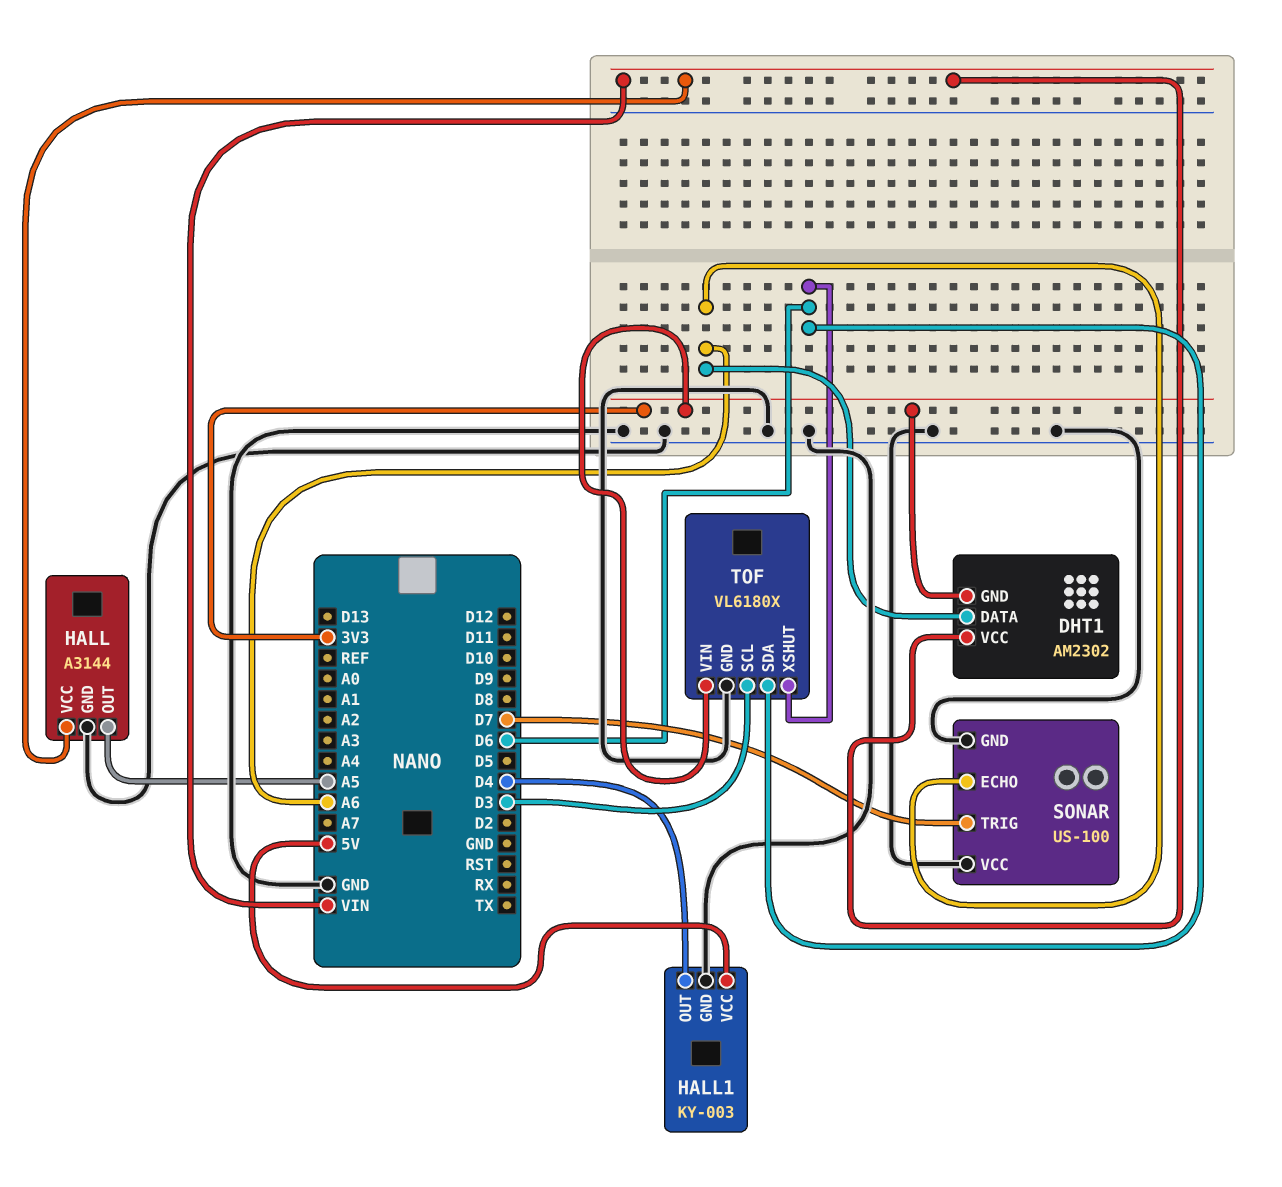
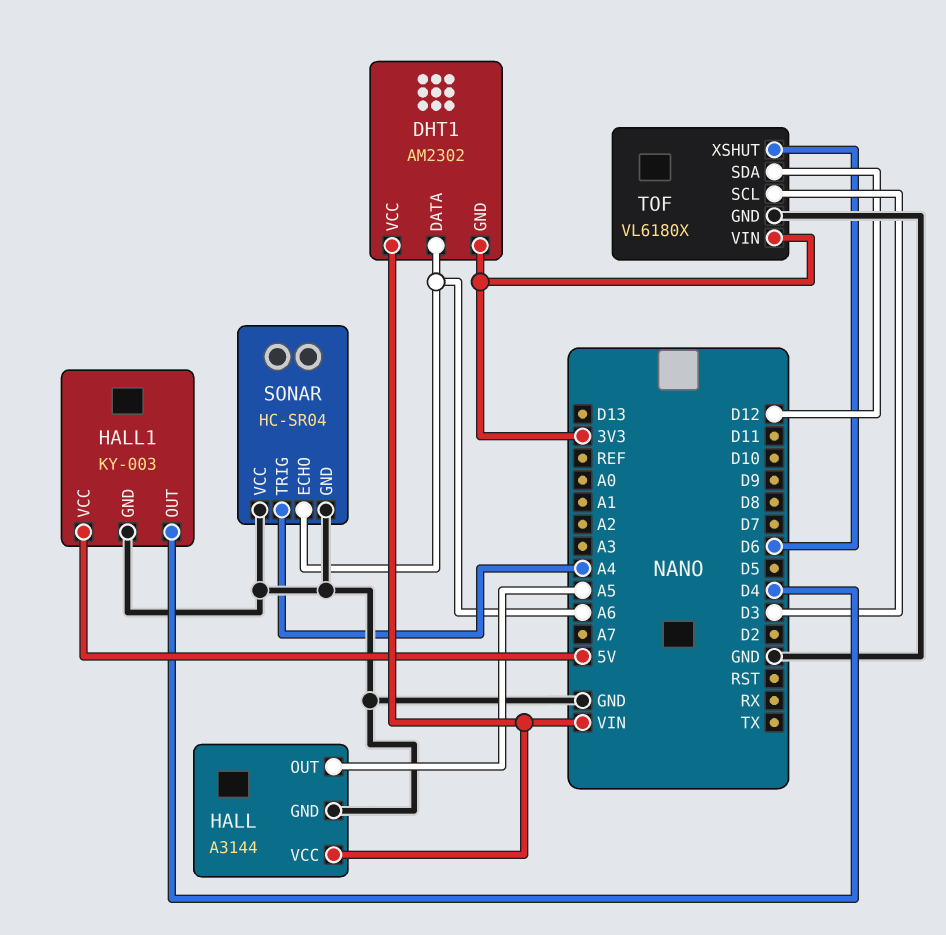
SONAR: US-100 -> HC-SR04
SONAR pin TRIG: D7 -> A4
TOF pin SDA: D6 -> D12

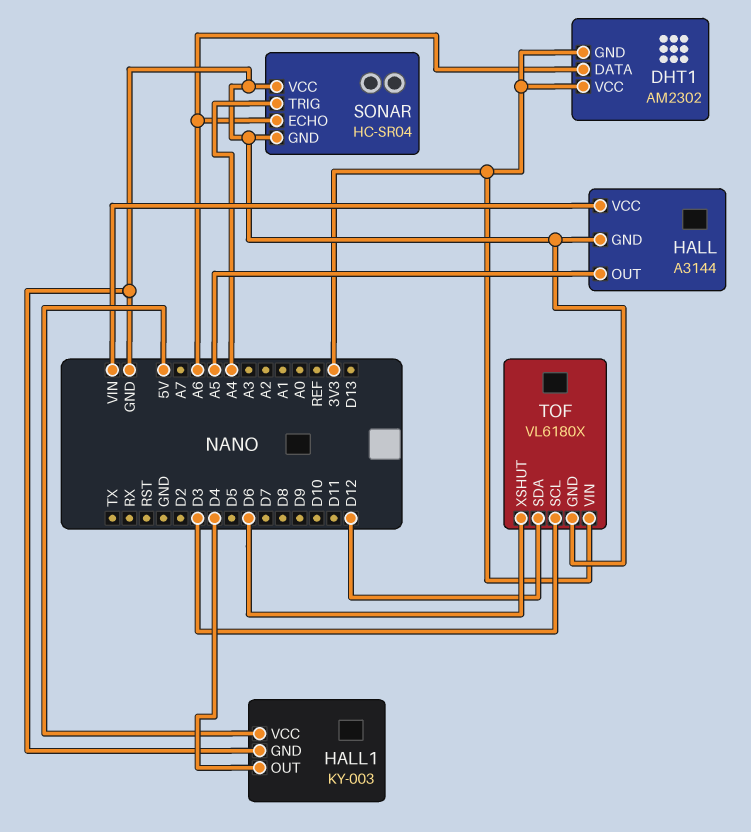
DHT1 pin VCC: VIN -> 3V3

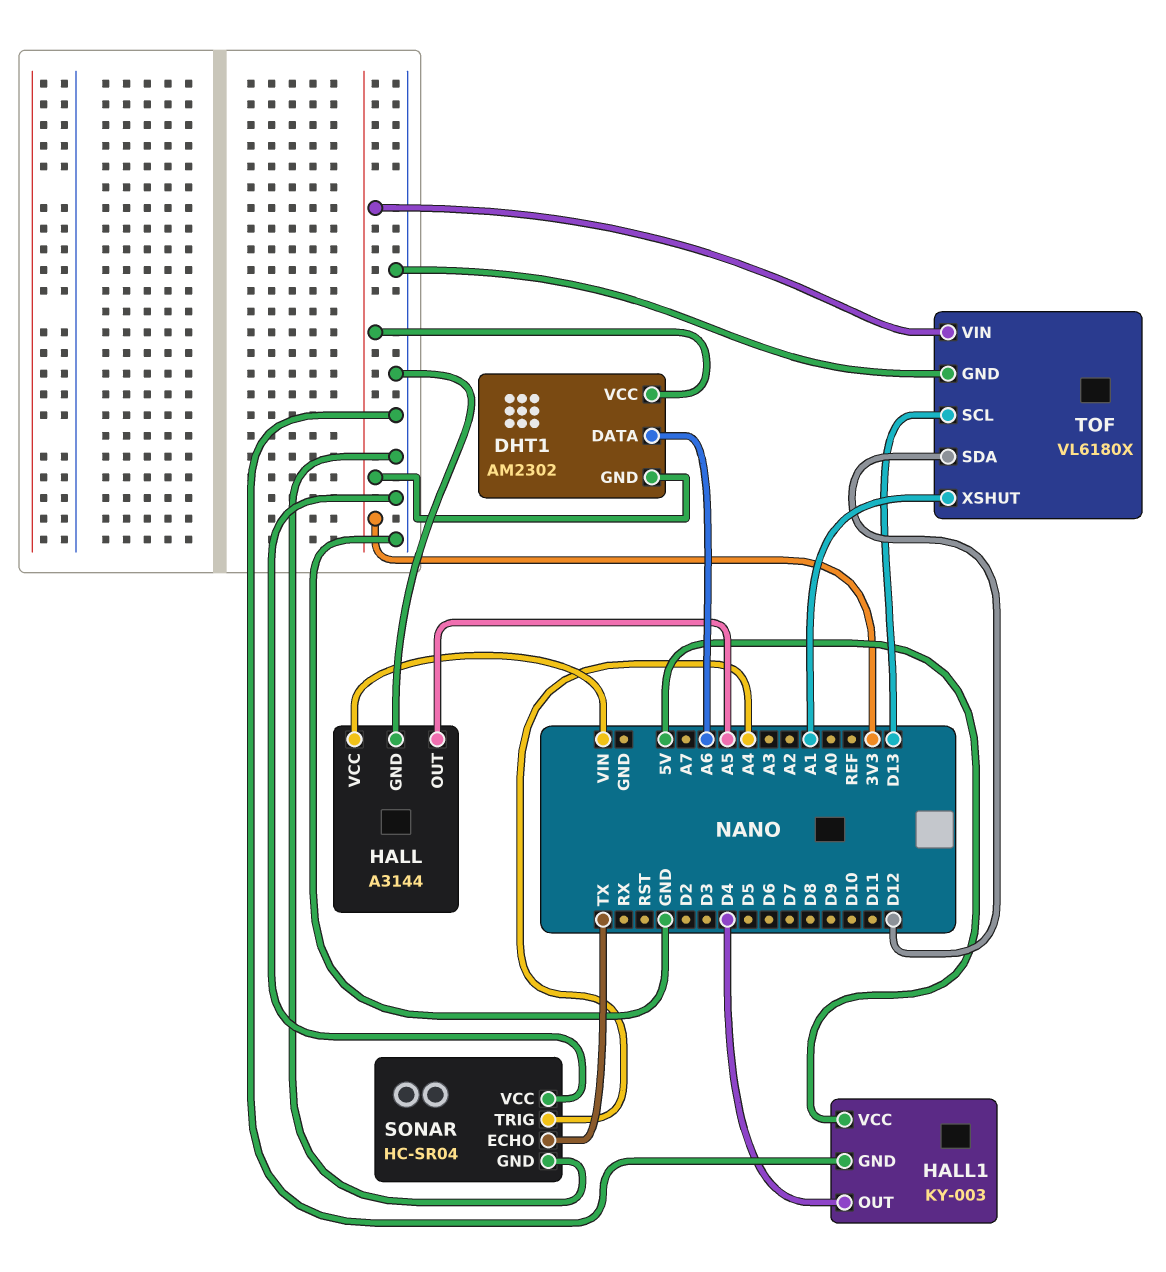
SONAR pin ECHO: A6 -> TX
TOF pin SCL: D3 -> D13
TOF pin XSHUT: D6 -> A1

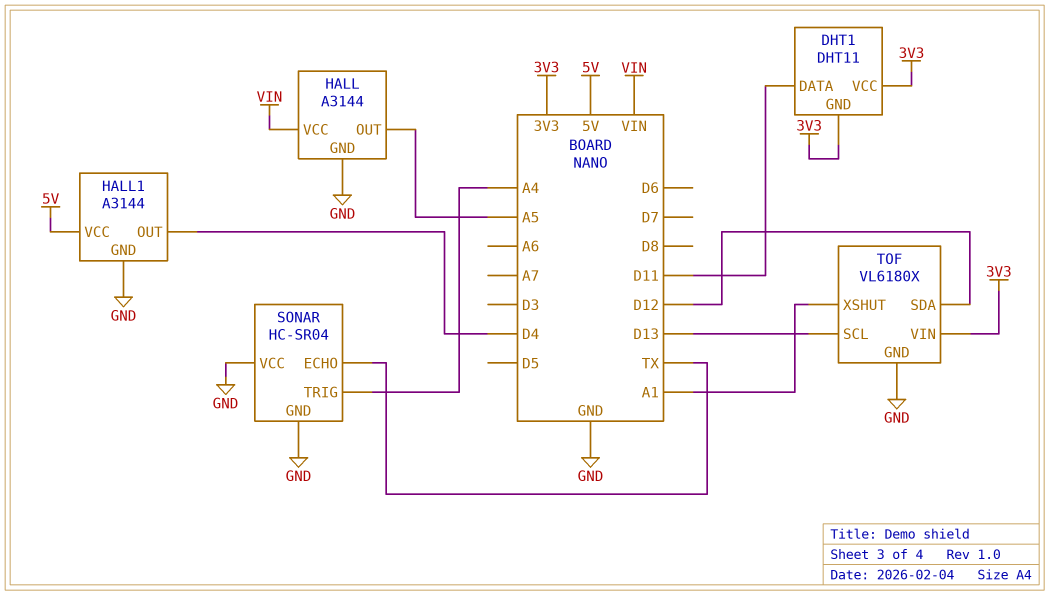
DHT1: AM2302 -> DHT11
DHT1 pin DATA: A6 -> D11
HALL1: KY-003 -> A3144

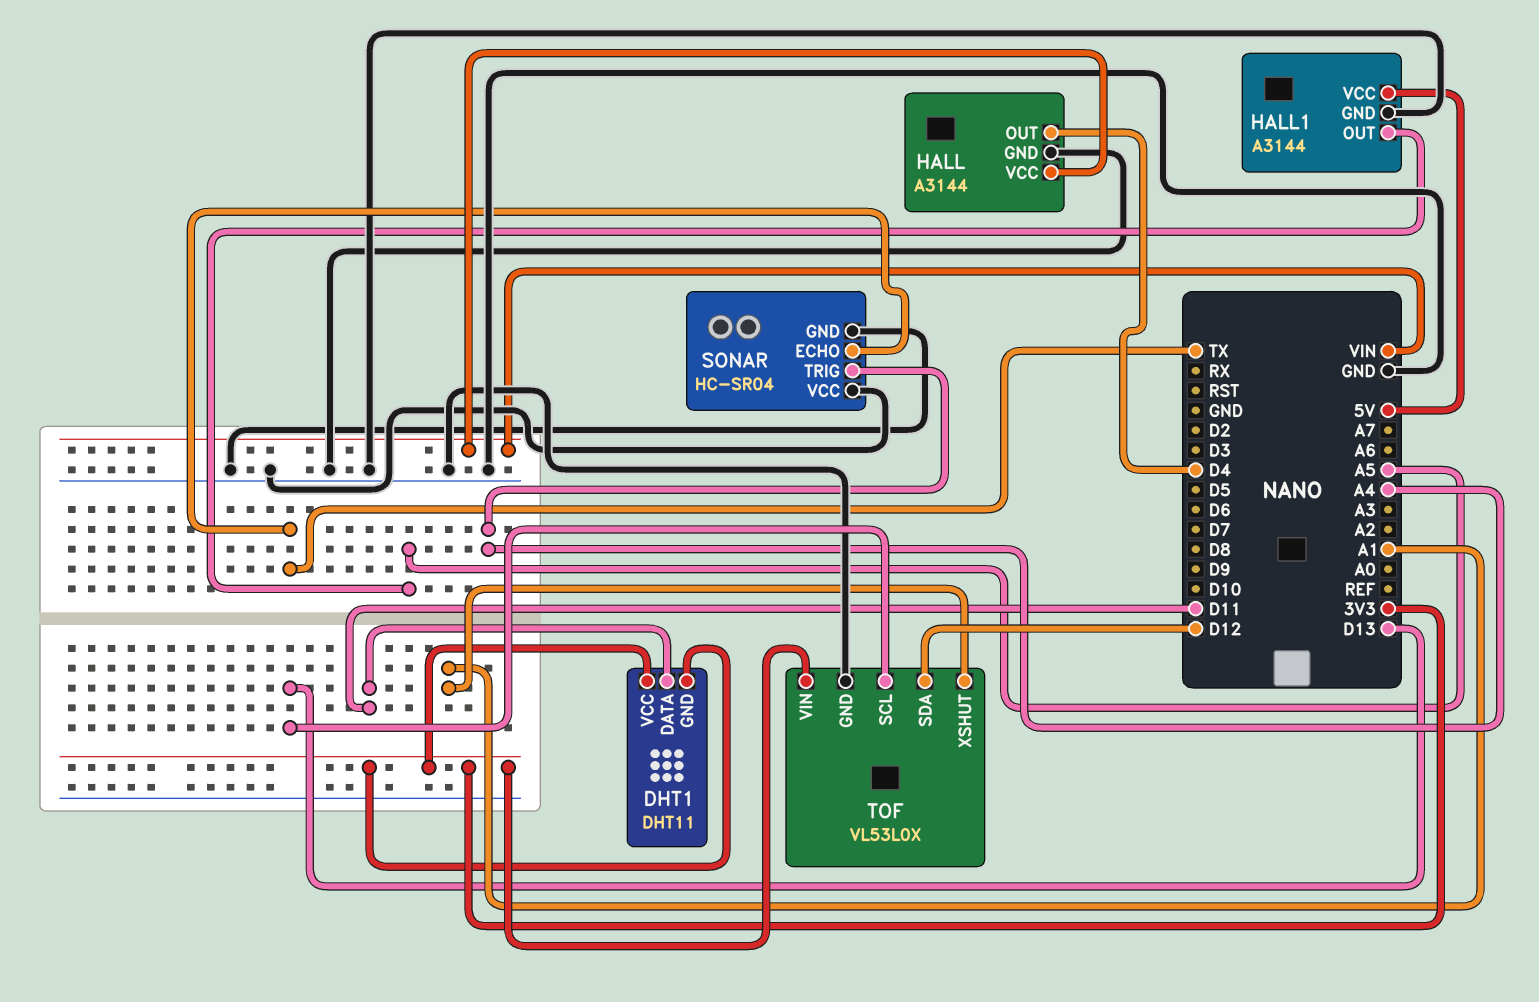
HALL pin OUT: A5 -> D4
HALL1 pin OUT: D4 -> A5
TOF: VL6180X -> VL53L0X

